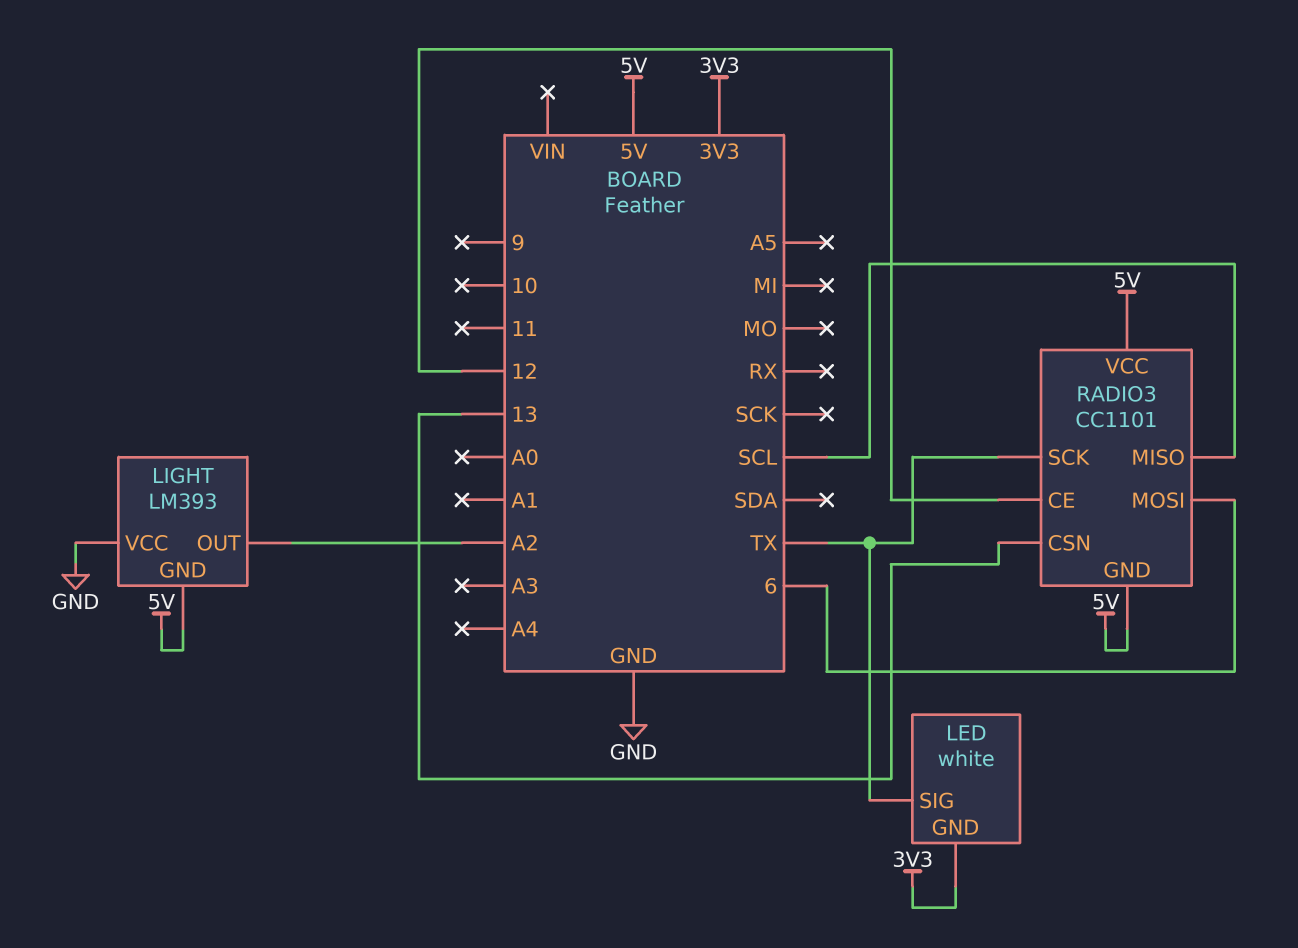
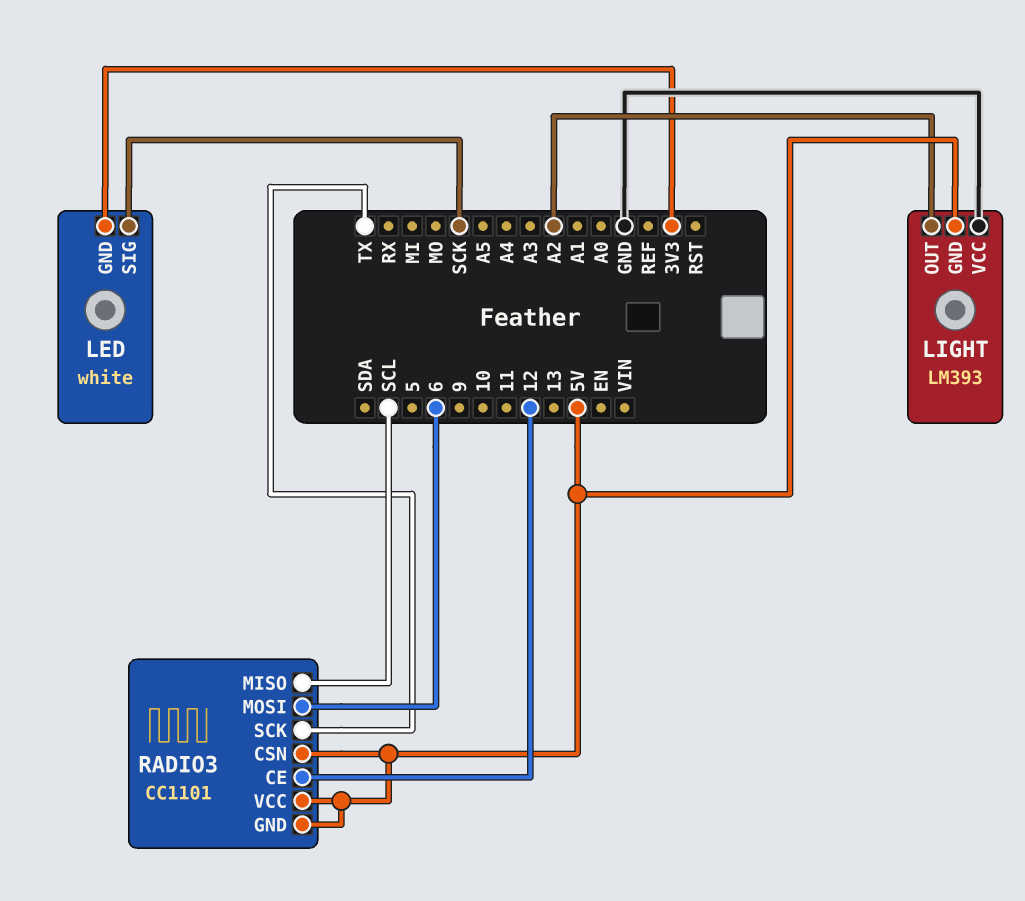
LED pin SIG: TX -> SCK
RADIO3 pin CSN: 13 -> 5V

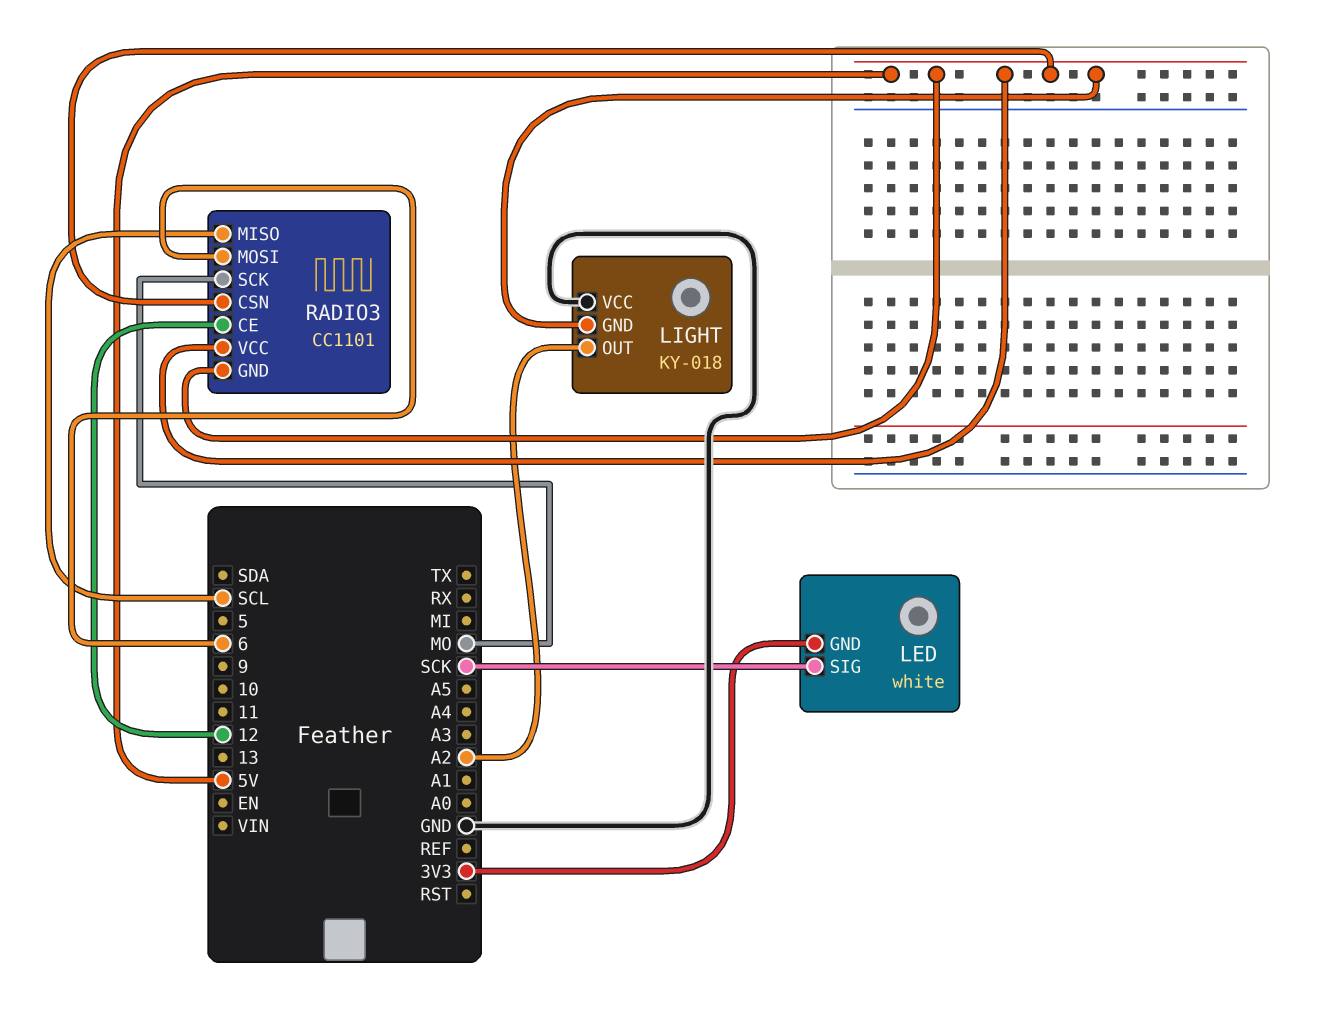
LIGHT: LM393 -> KY-018
RADIO3 pin SCK: TX -> MO

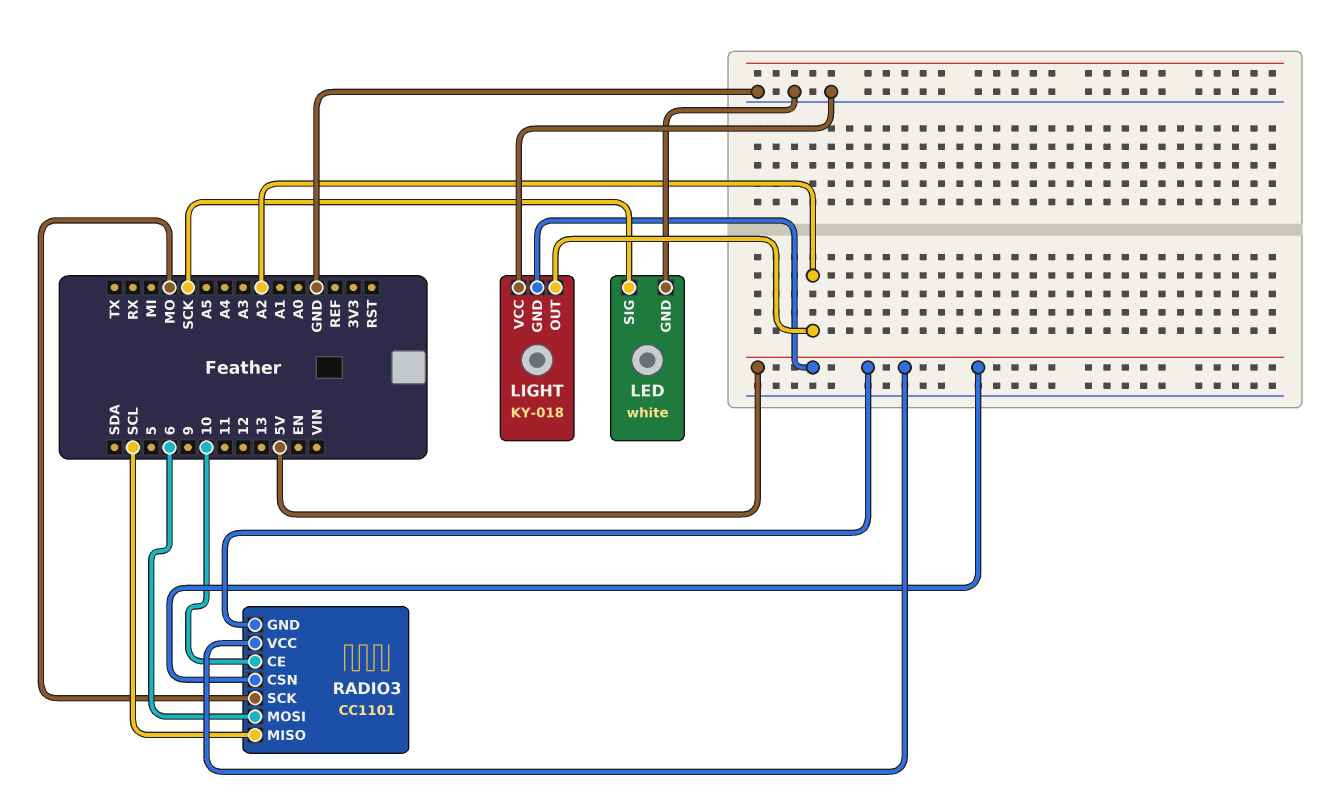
LED pin GND: 3V3 -> GND
RADIO3 pin CE: 12 -> 10

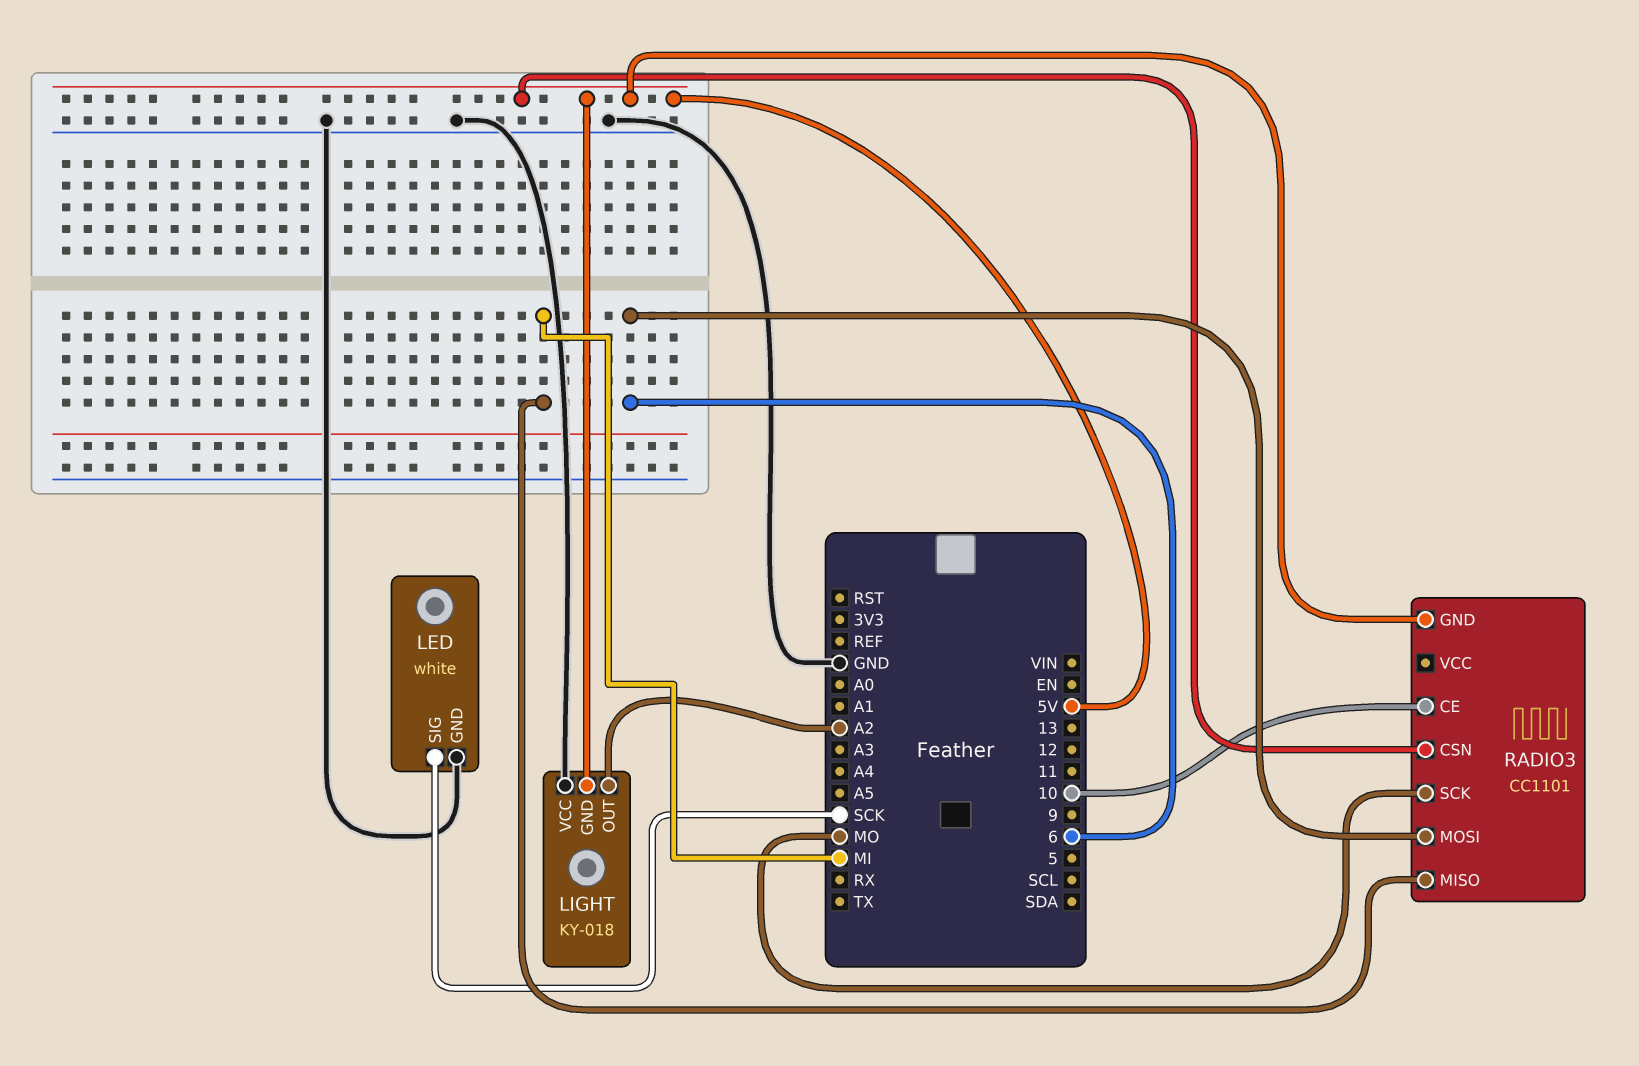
RADIO3 pin MISO: SCL -> MI
RADIO3 pin VCC: 5V -> none

